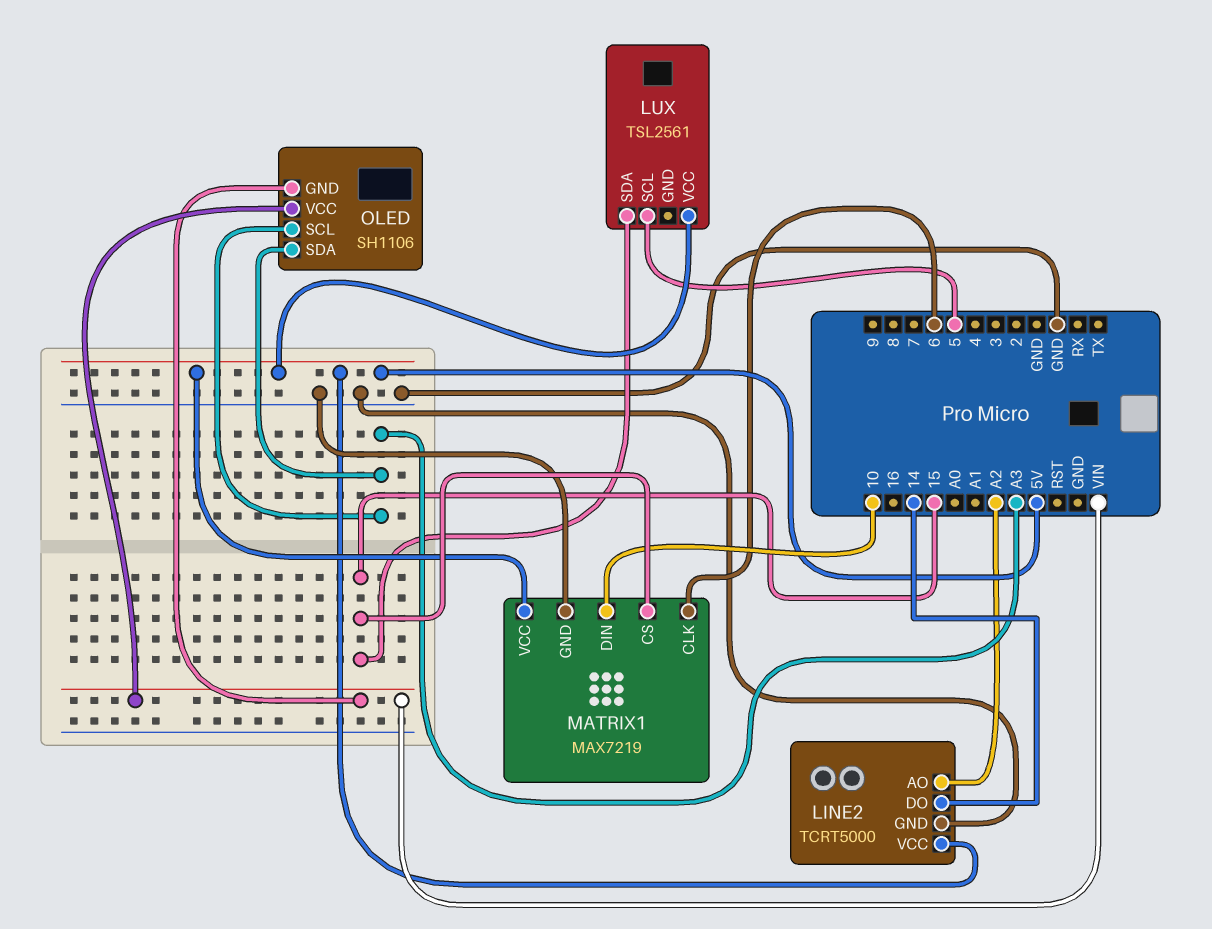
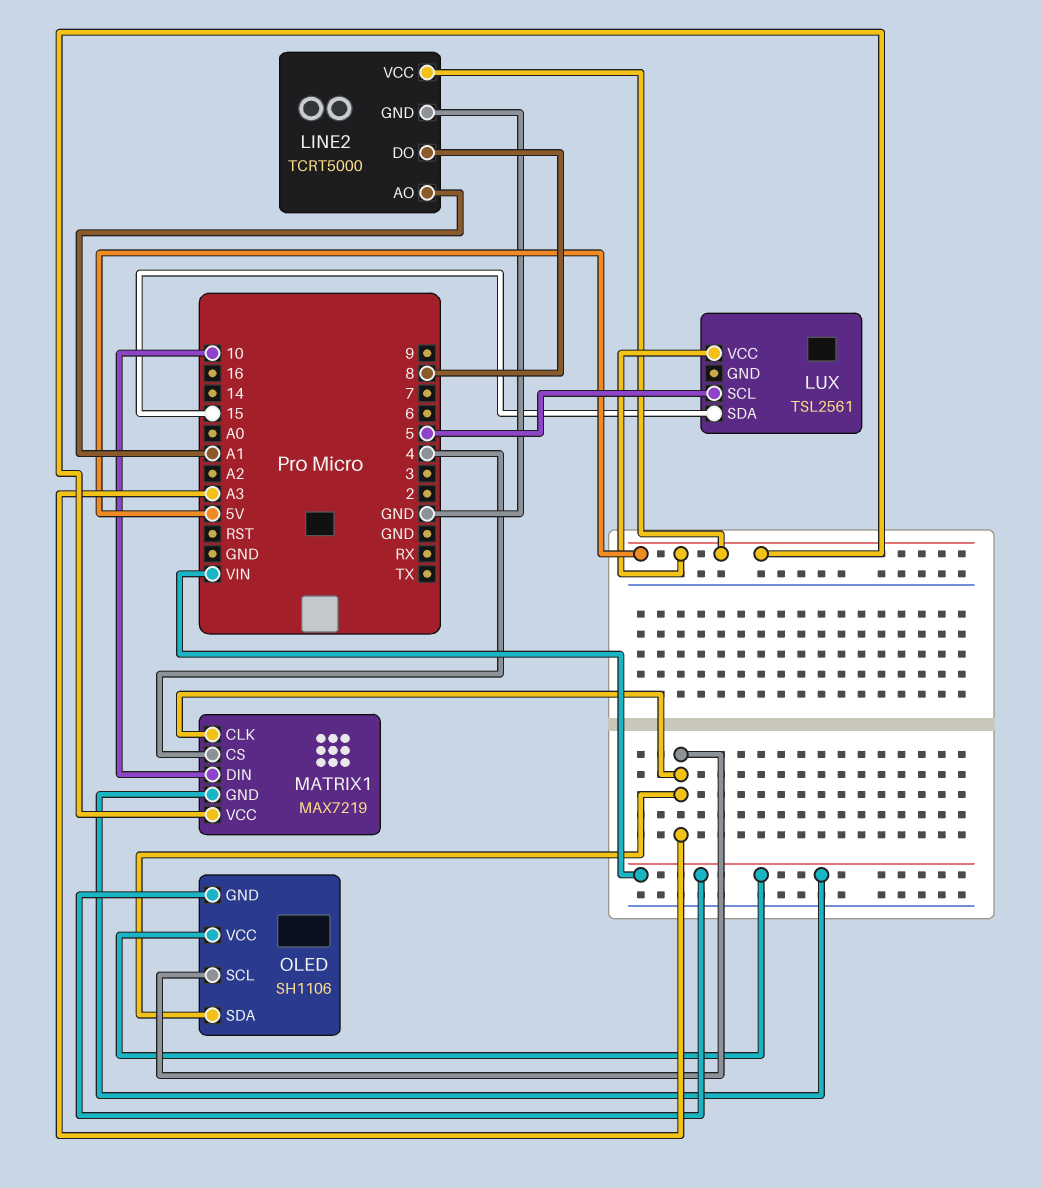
LINE2 pin AO: A2 -> A1
LINE2 pin DO: 14 -> 8
MATRIX1 pin CLK: 6 -> A3
MATRIX1 pin CS: 15 -> 4
MATRIX1 pin GND: GND -> VIN

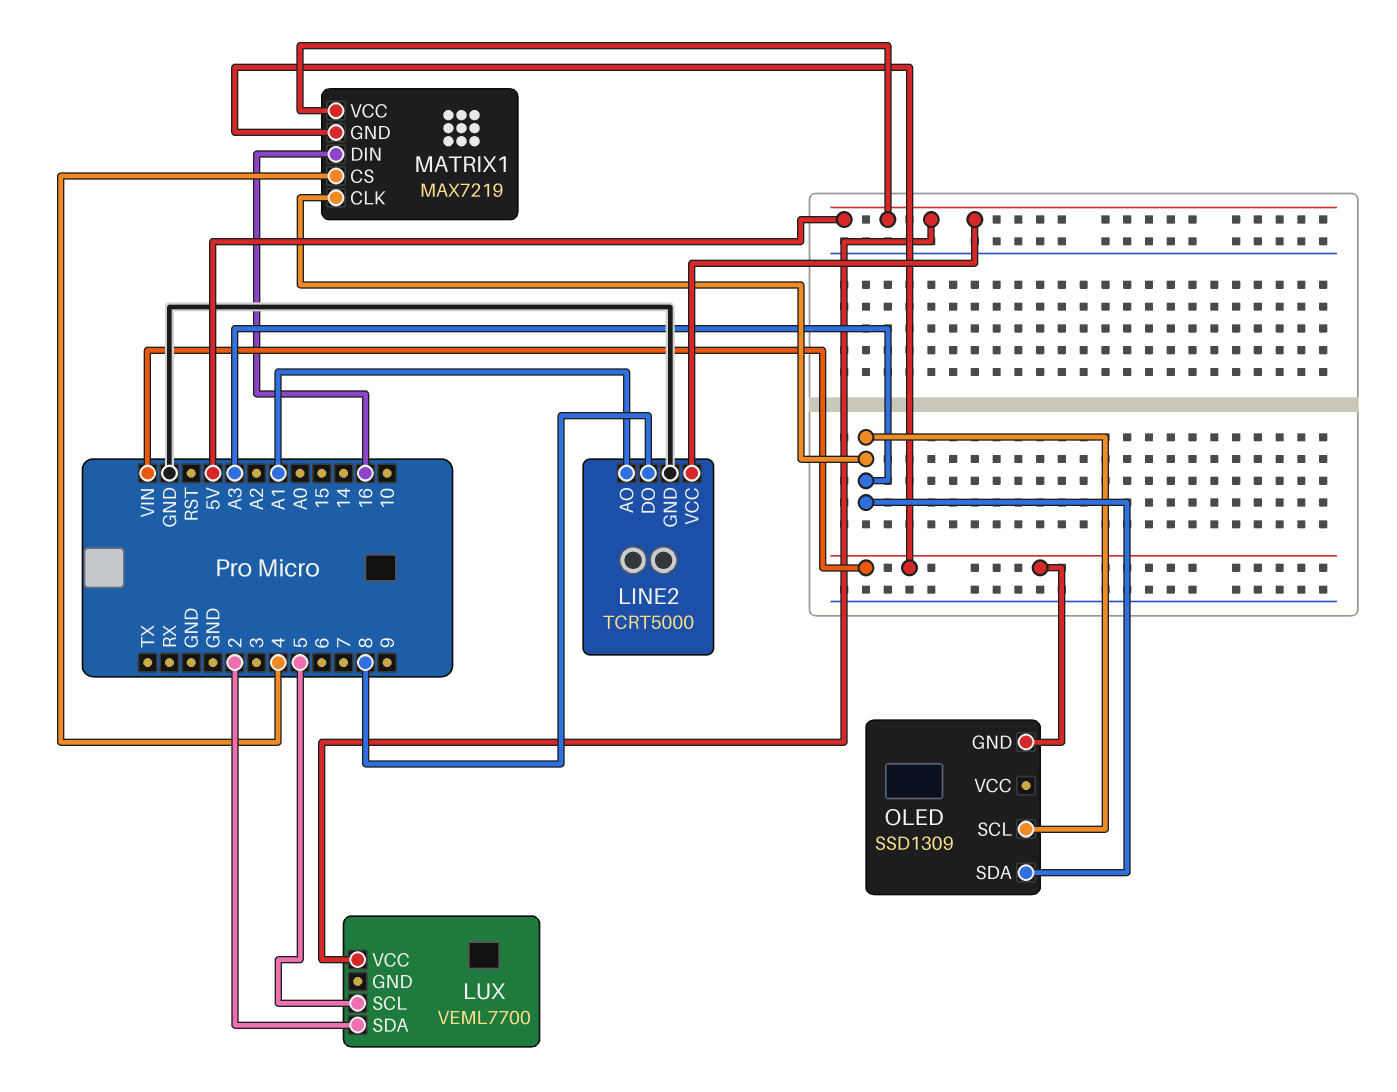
LUX: TSL2561 -> VEML7700
LUX pin SDA: 15 -> 2
MATRIX1 pin DIN: 10 -> 16
OLED: SH1106 -> SSD1309
OLED pin VCC: VIN -> none

